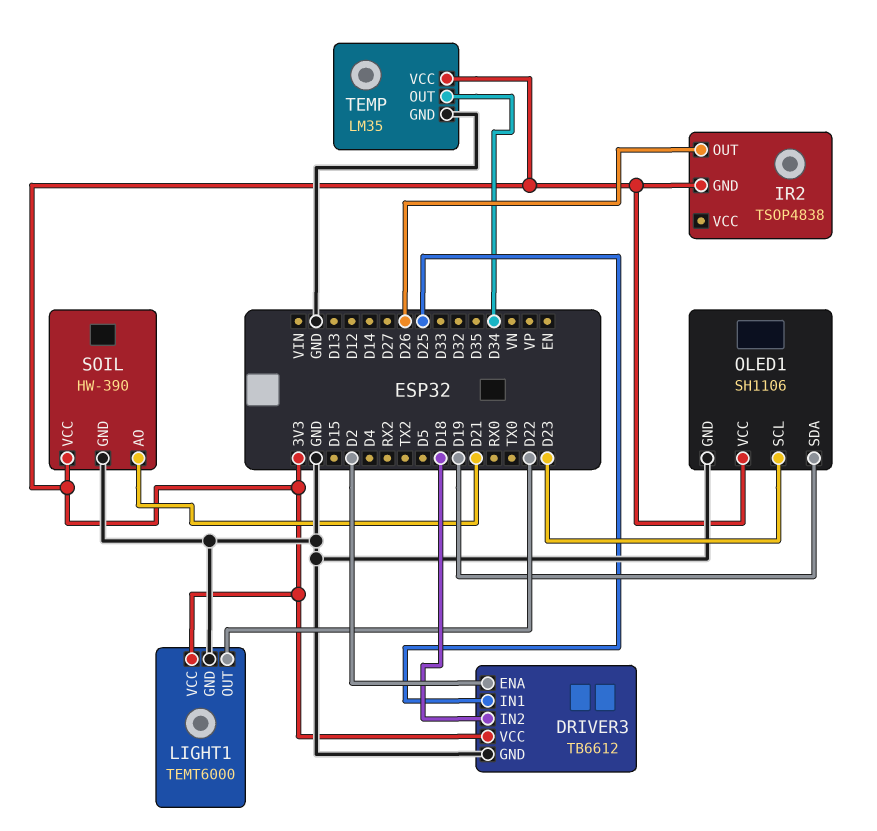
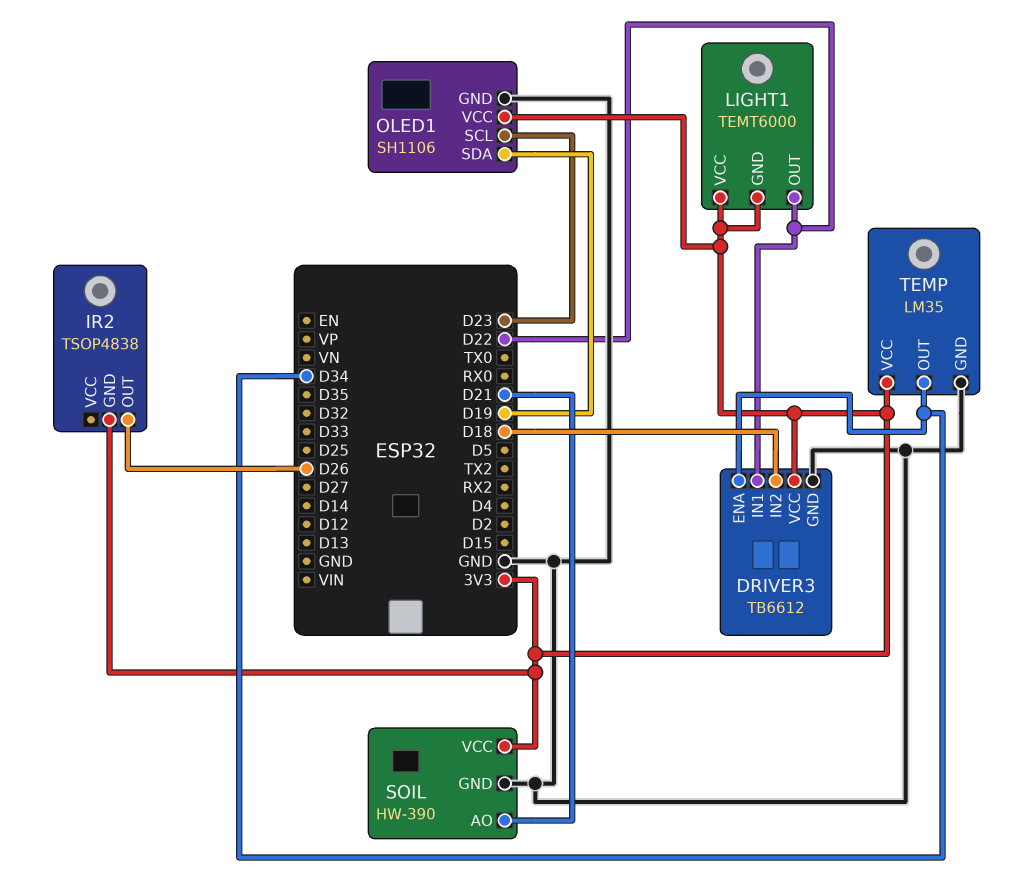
DRIVER3 pin ENA: D2 -> D34
DRIVER3 pin IN1: D25 -> D22
LIGHT1 pin GND: GND -> 3V3

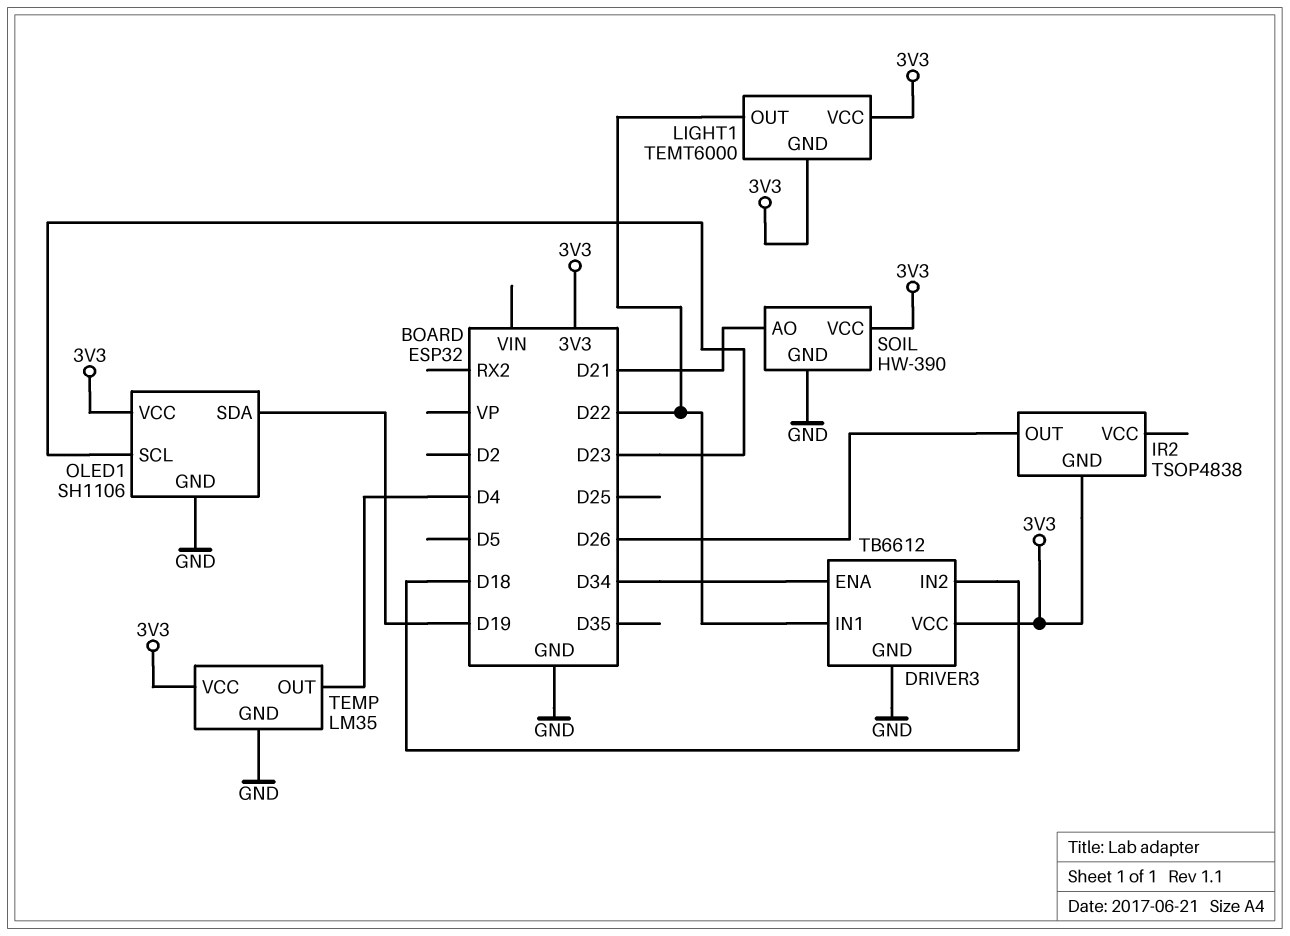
TEMP pin OUT: D34 -> D4

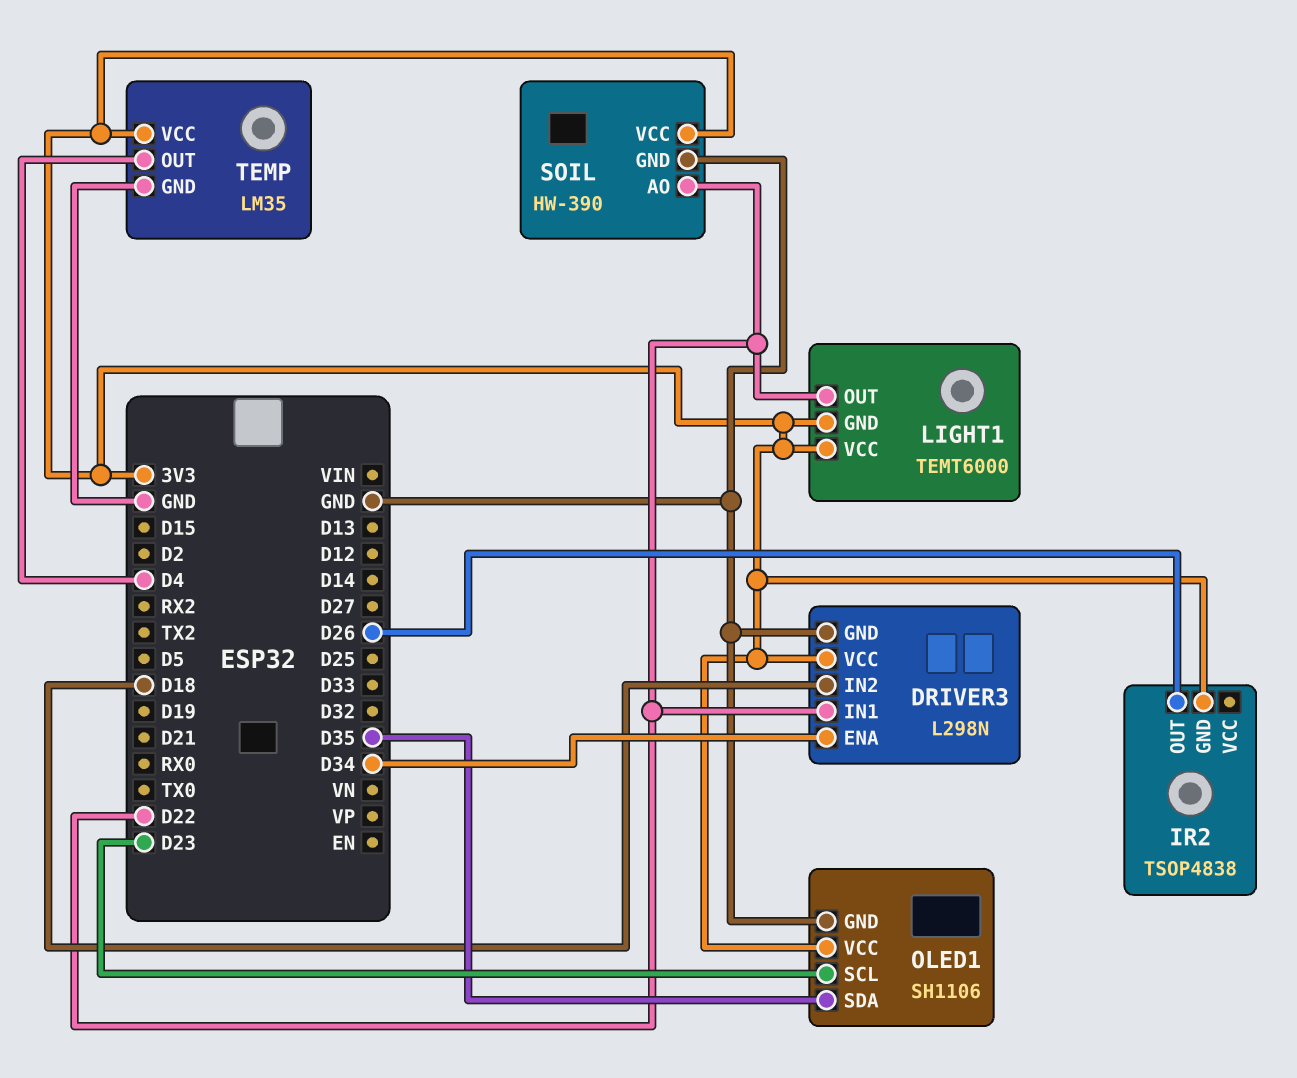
DRIVER3: TB6612 -> L298N
OLED1 pin SDA: D19 -> D35
SOIL pin AO: D21 -> D22

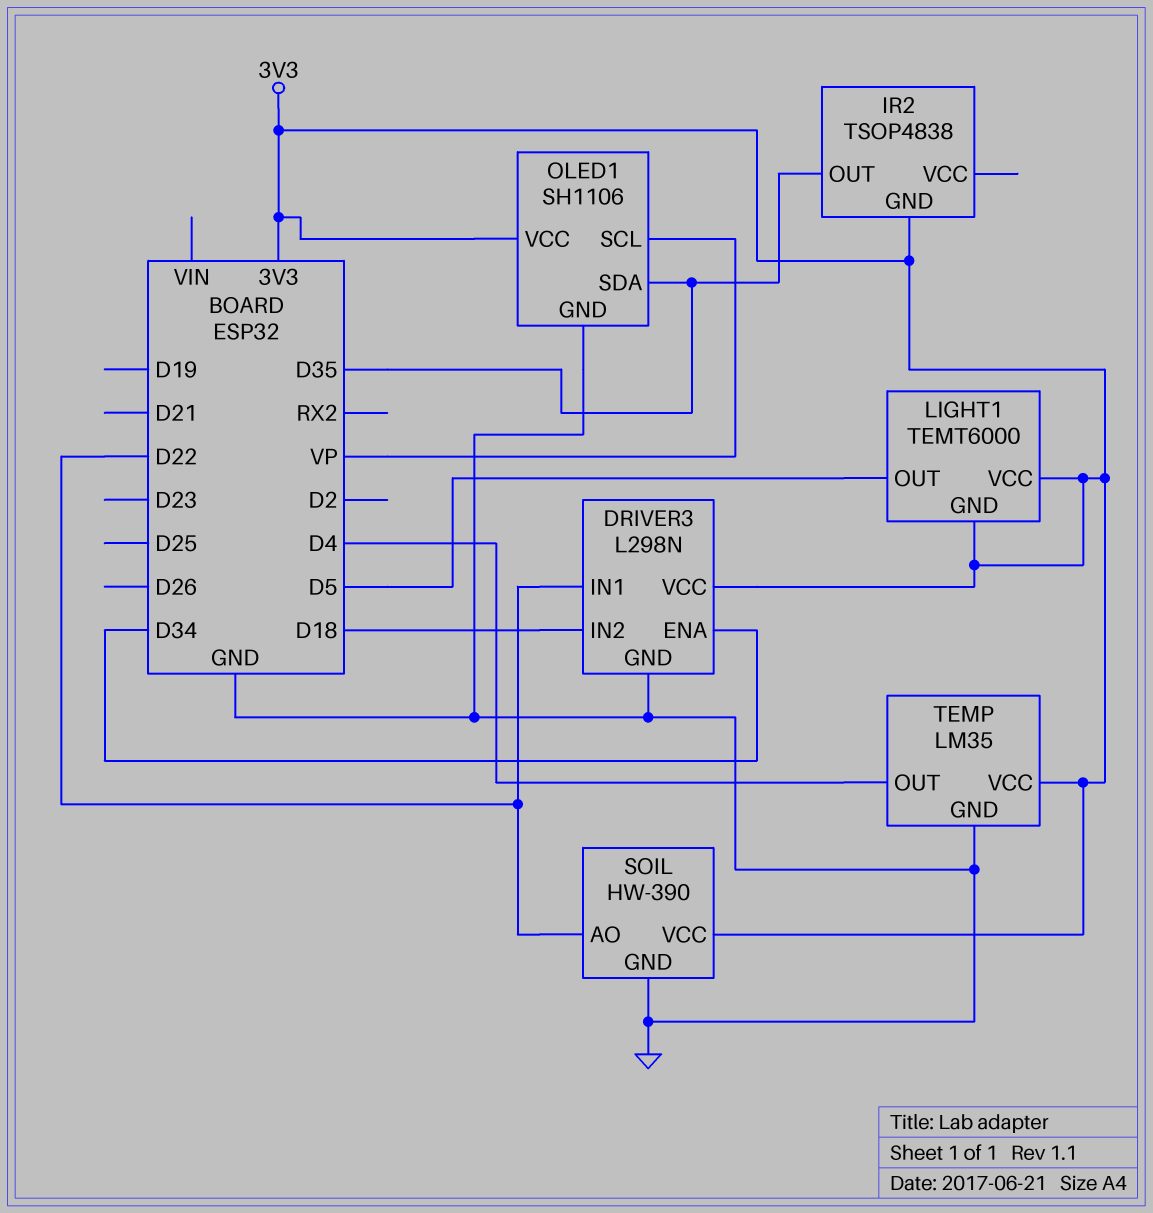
IR2 pin OUT: D26 -> D35
LIGHT1 pin OUT: D22 -> D5
OLED1 pin SCL: D23 -> VP

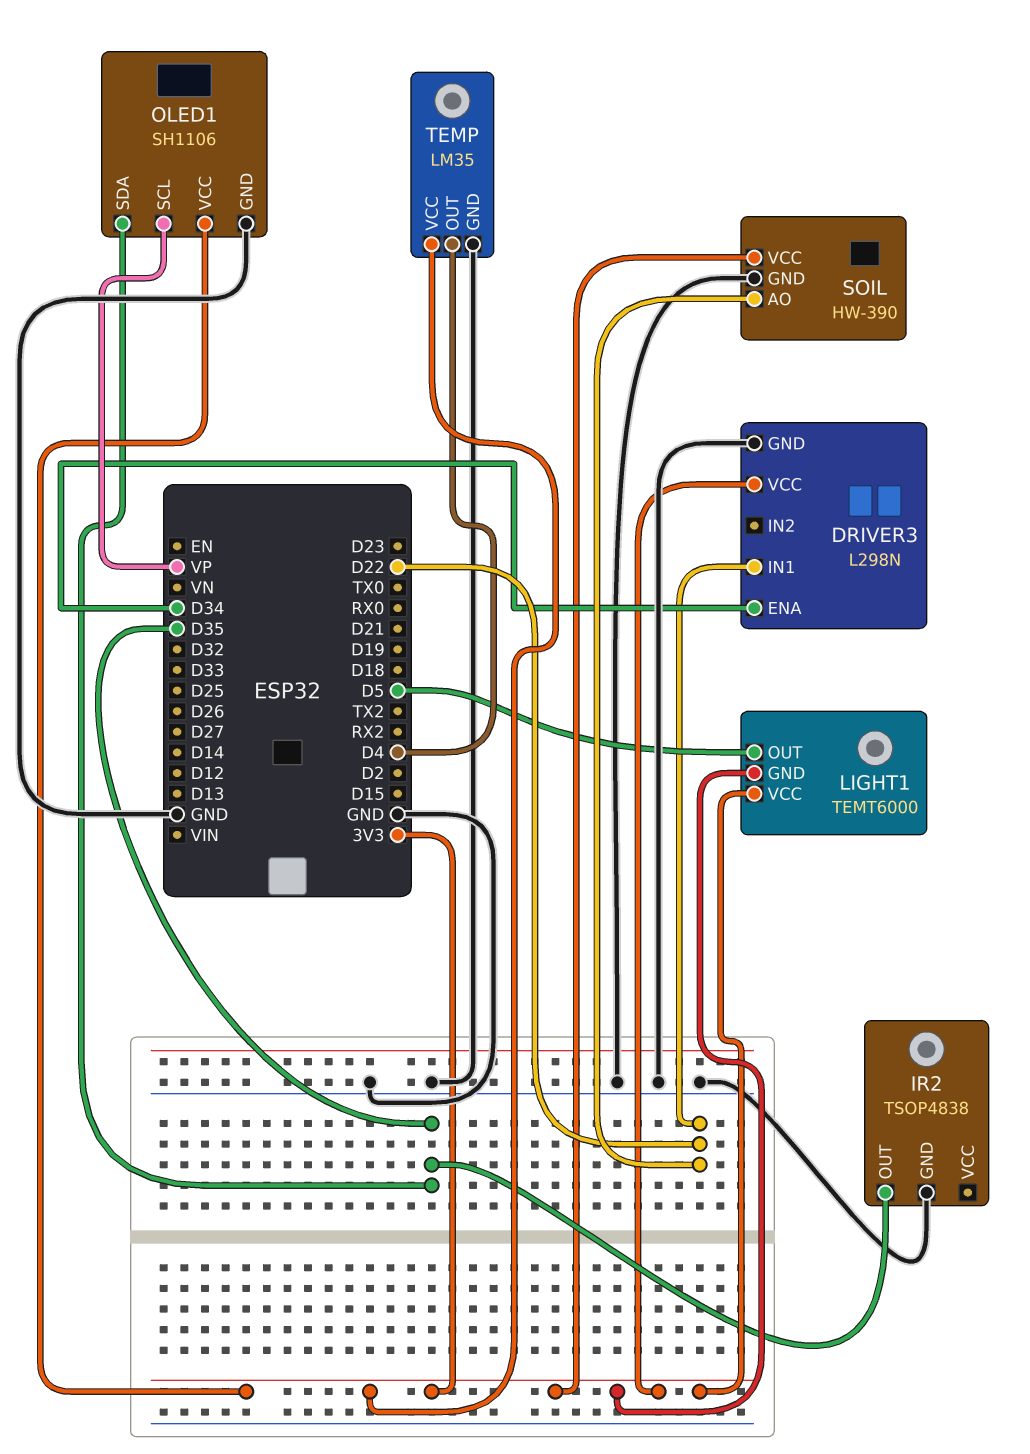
DRIVER3 pin IN2: D18 -> none
IR2 pin GND: 3V3 -> GND

